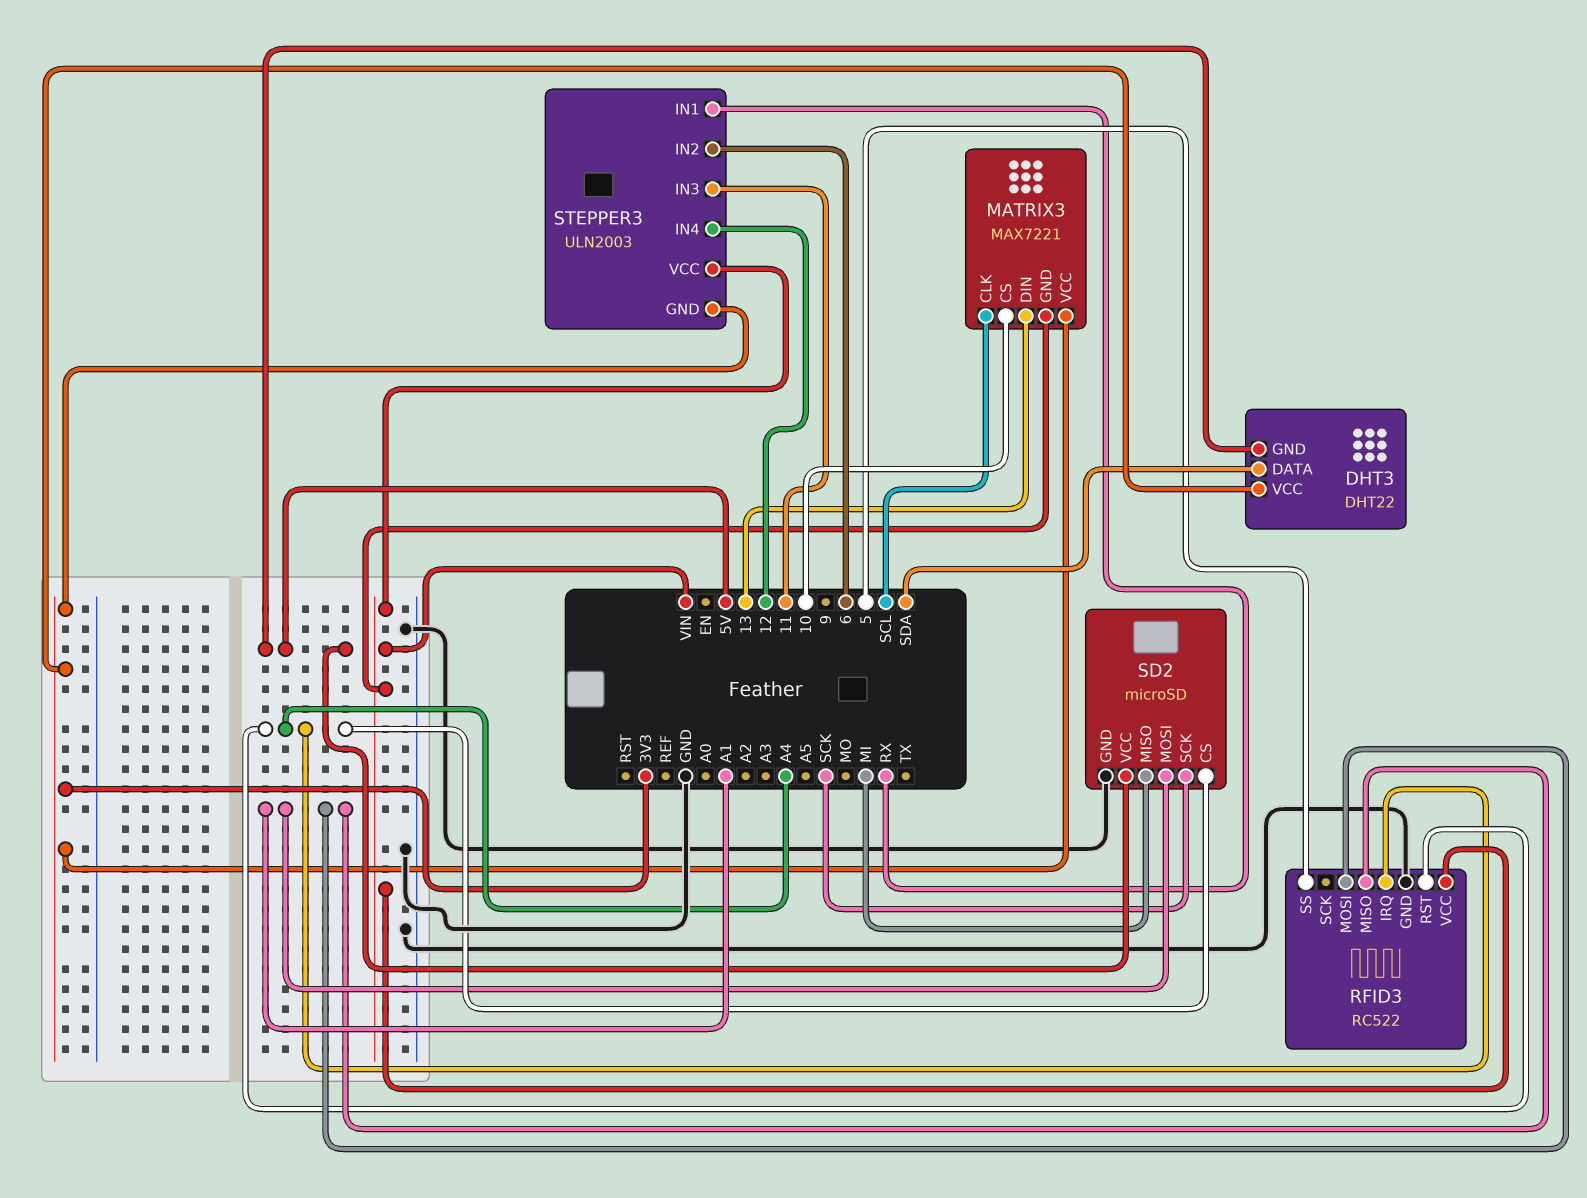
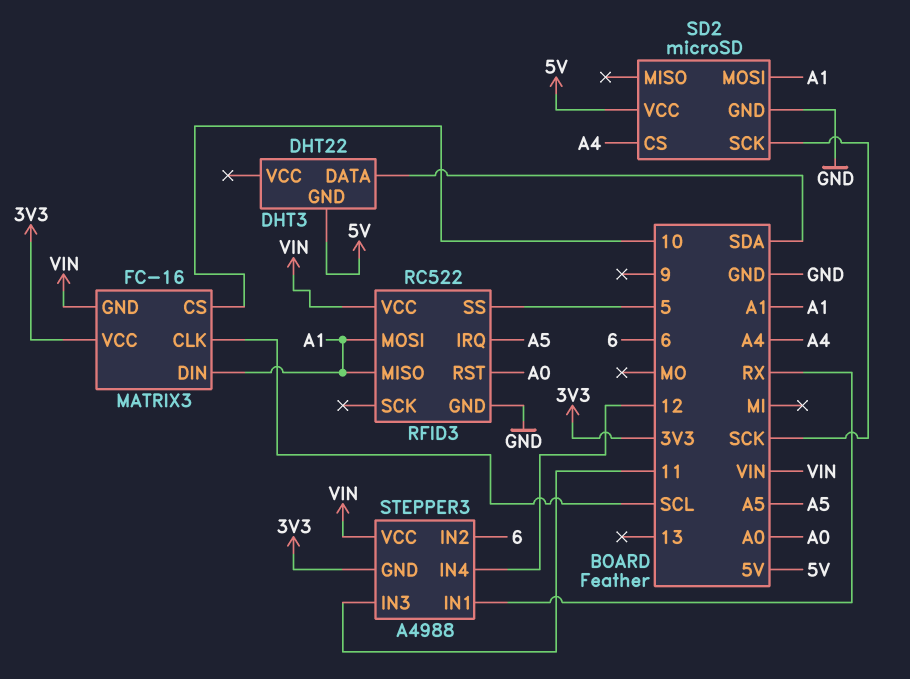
DHT3 pin VCC: 3V3 -> none
MATRIX3: MAX7221 -> FC-16
MATRIX3 pin DIN: 13 -> A1
RFID3 pin IRQ: A4 -> A5
RFID3 pin RST: A4 -> A0
SD2 pin MISO: MI -> none
STEPPER3: ULN2003 -> A4988

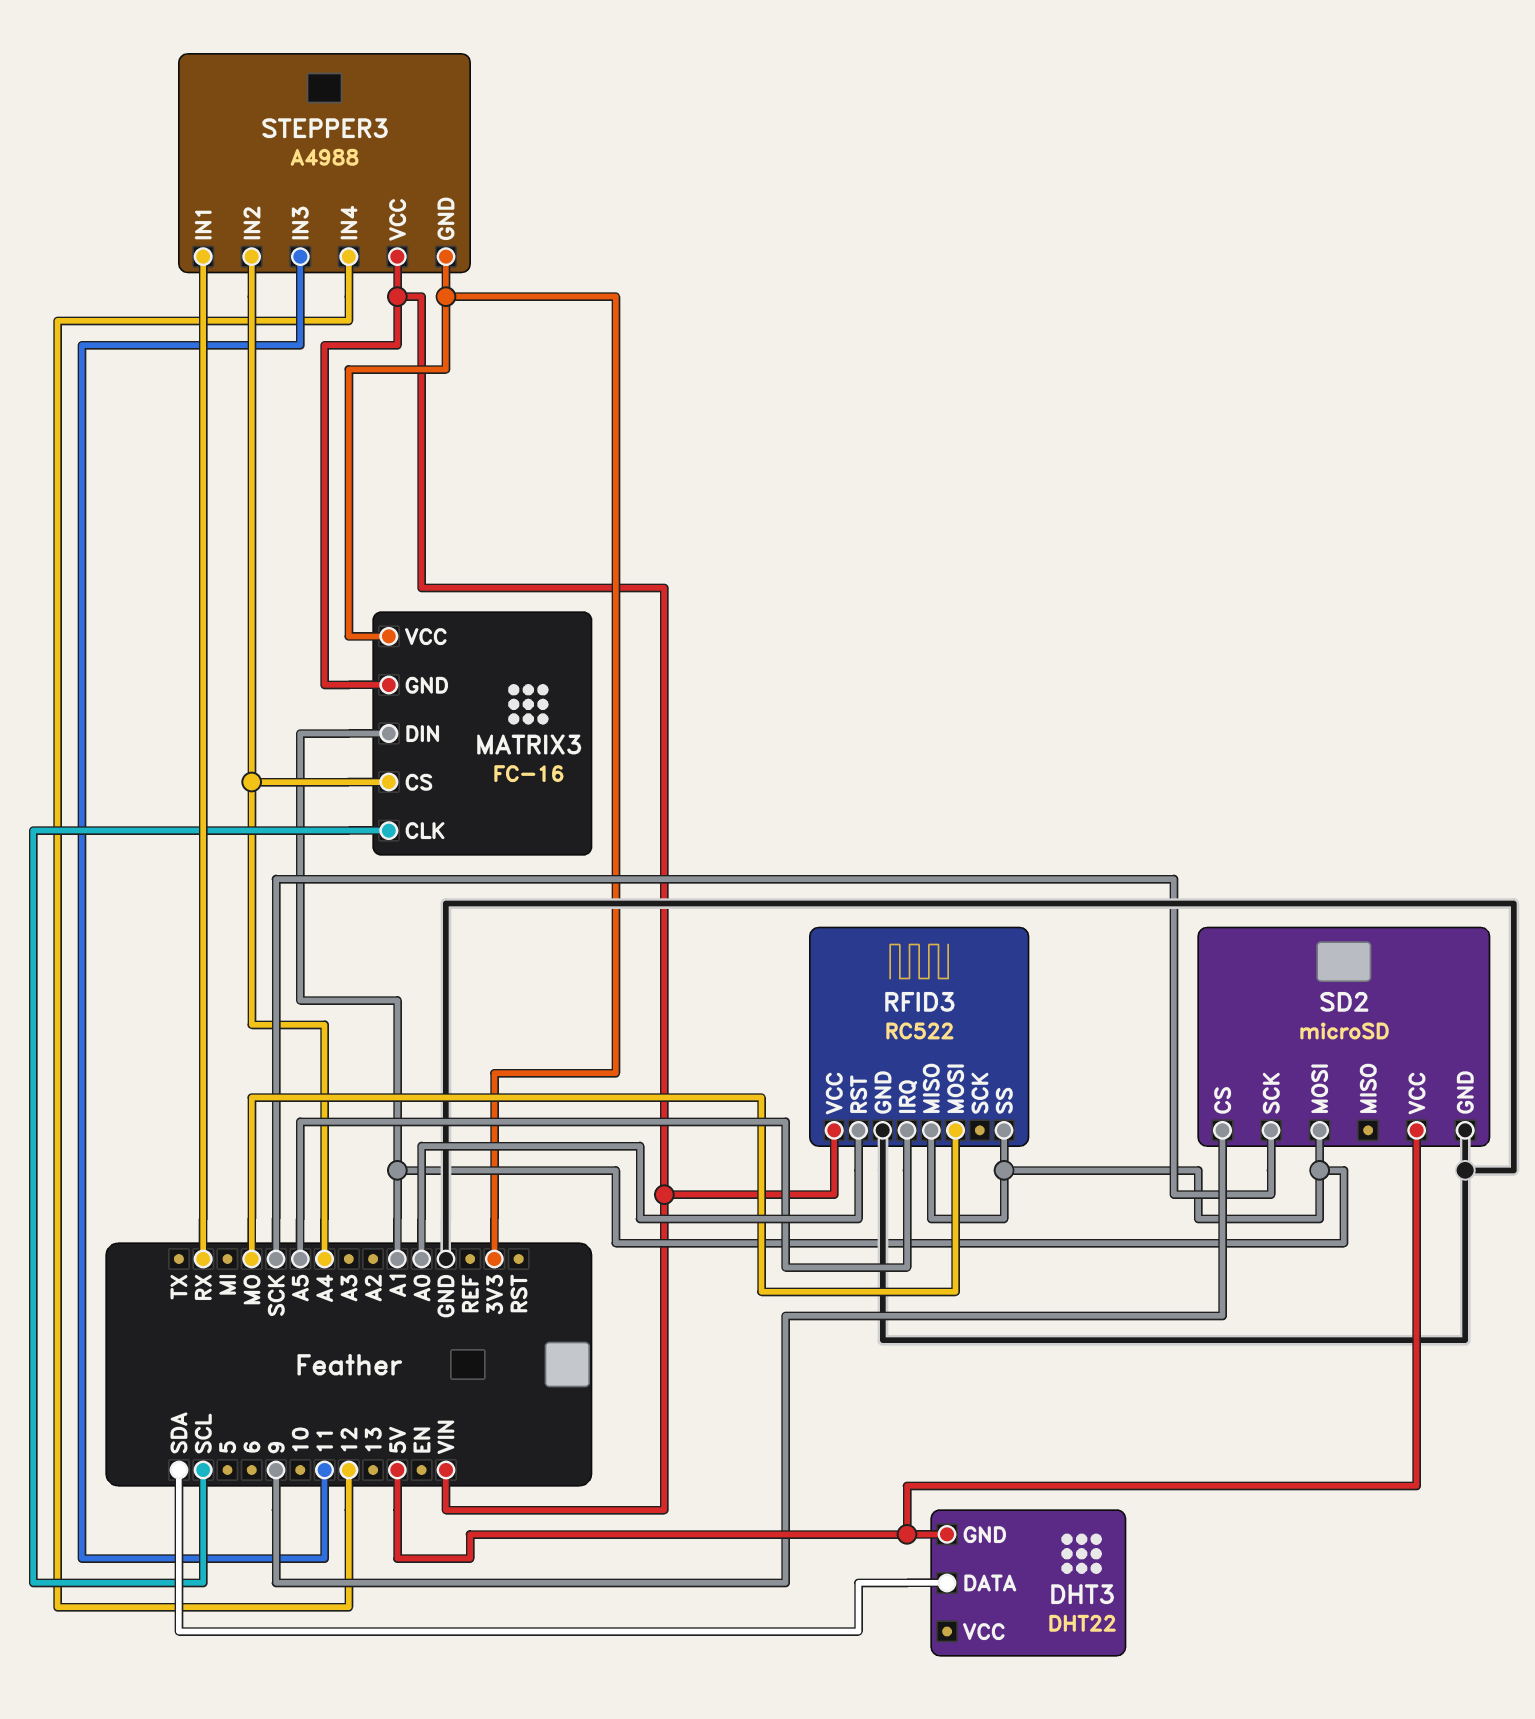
MATRIX3 pin CS: 10 -> A4
RFID3 pin MOSI: A1 -> MO
RFID3 pin SS: 5 -> A1
SD2 pin CS: A4 -> 9
STEPPER3 pin IN2: 6 -> A4

